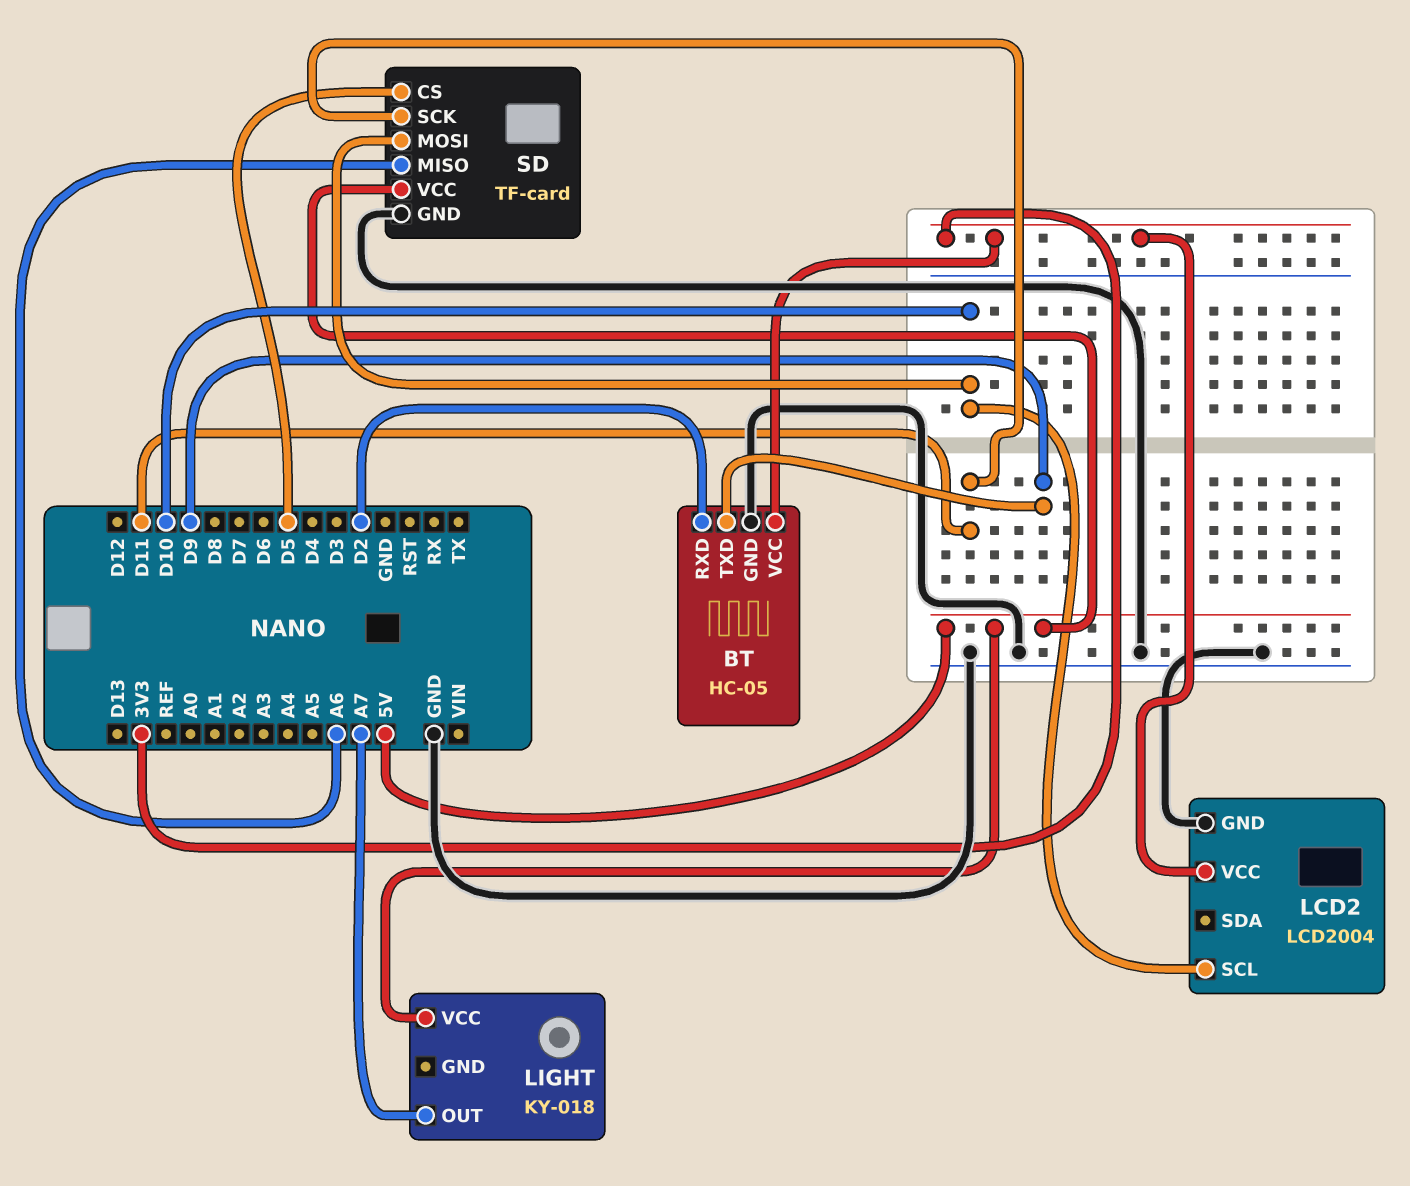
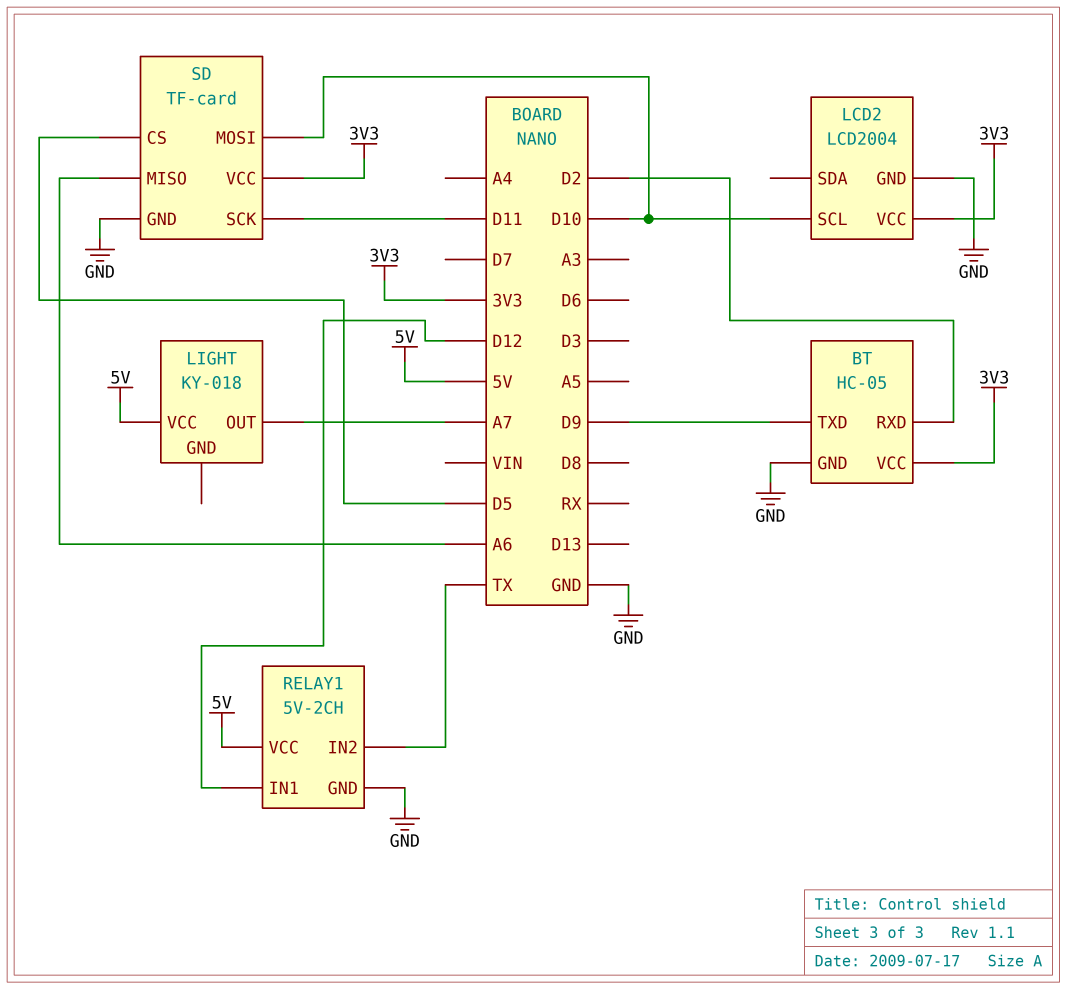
RELAY1: none -> 5V-2CH
RELAY1 pin GND: none -> GND
RELAY1 pin IN1: none -> D12
RELAY1 pin IN2: none -> TX
RELAY1 pin VCC: none -> 5V
SD pin VCC: 5V -> 3V3

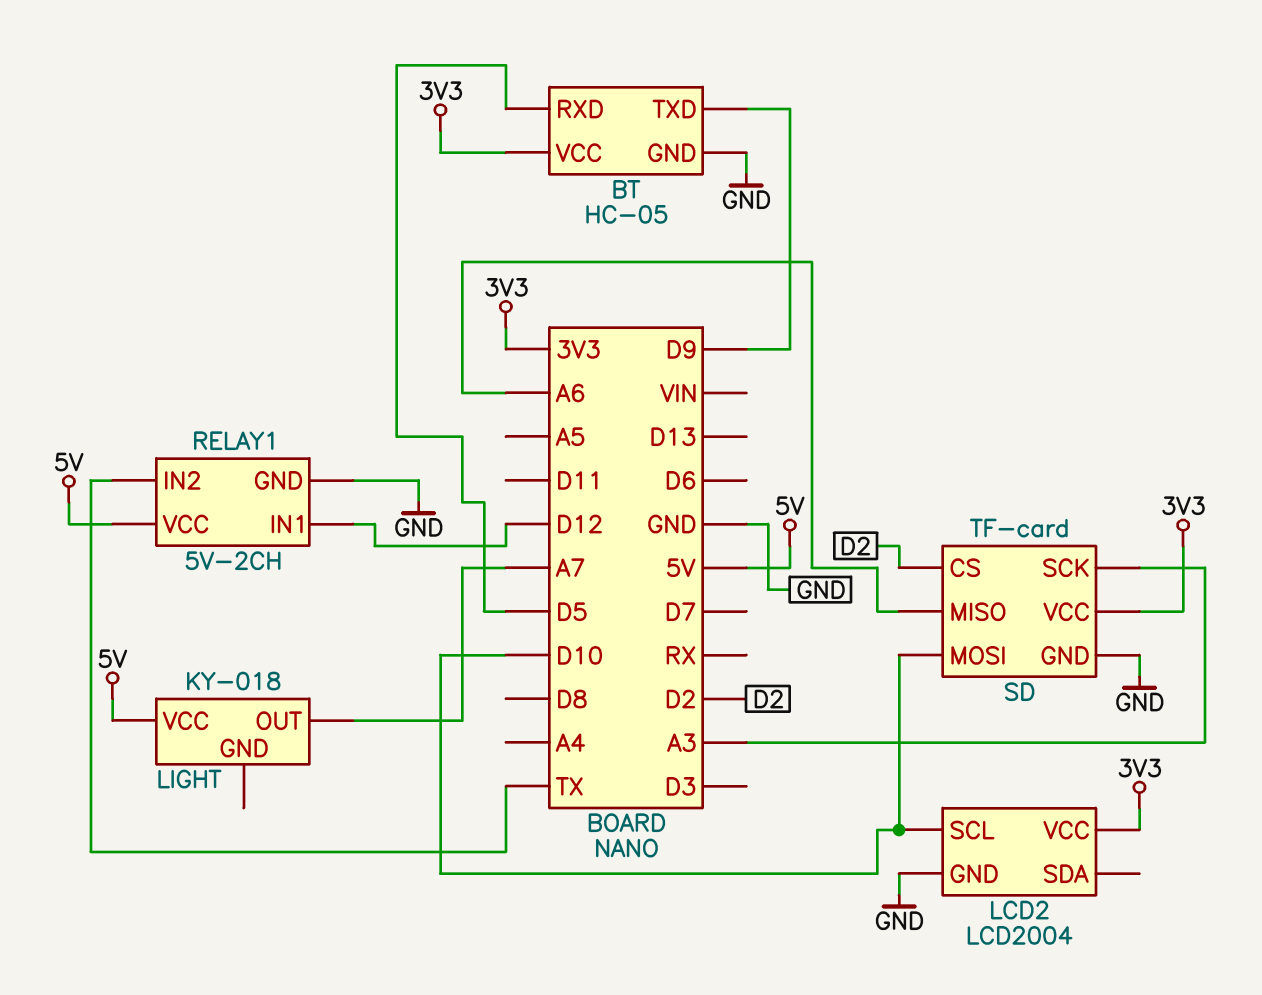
BT pin RXD: D2 -> D5
SD pin CS: D5 -> D2
SD pin SCK: D11 -> A3

